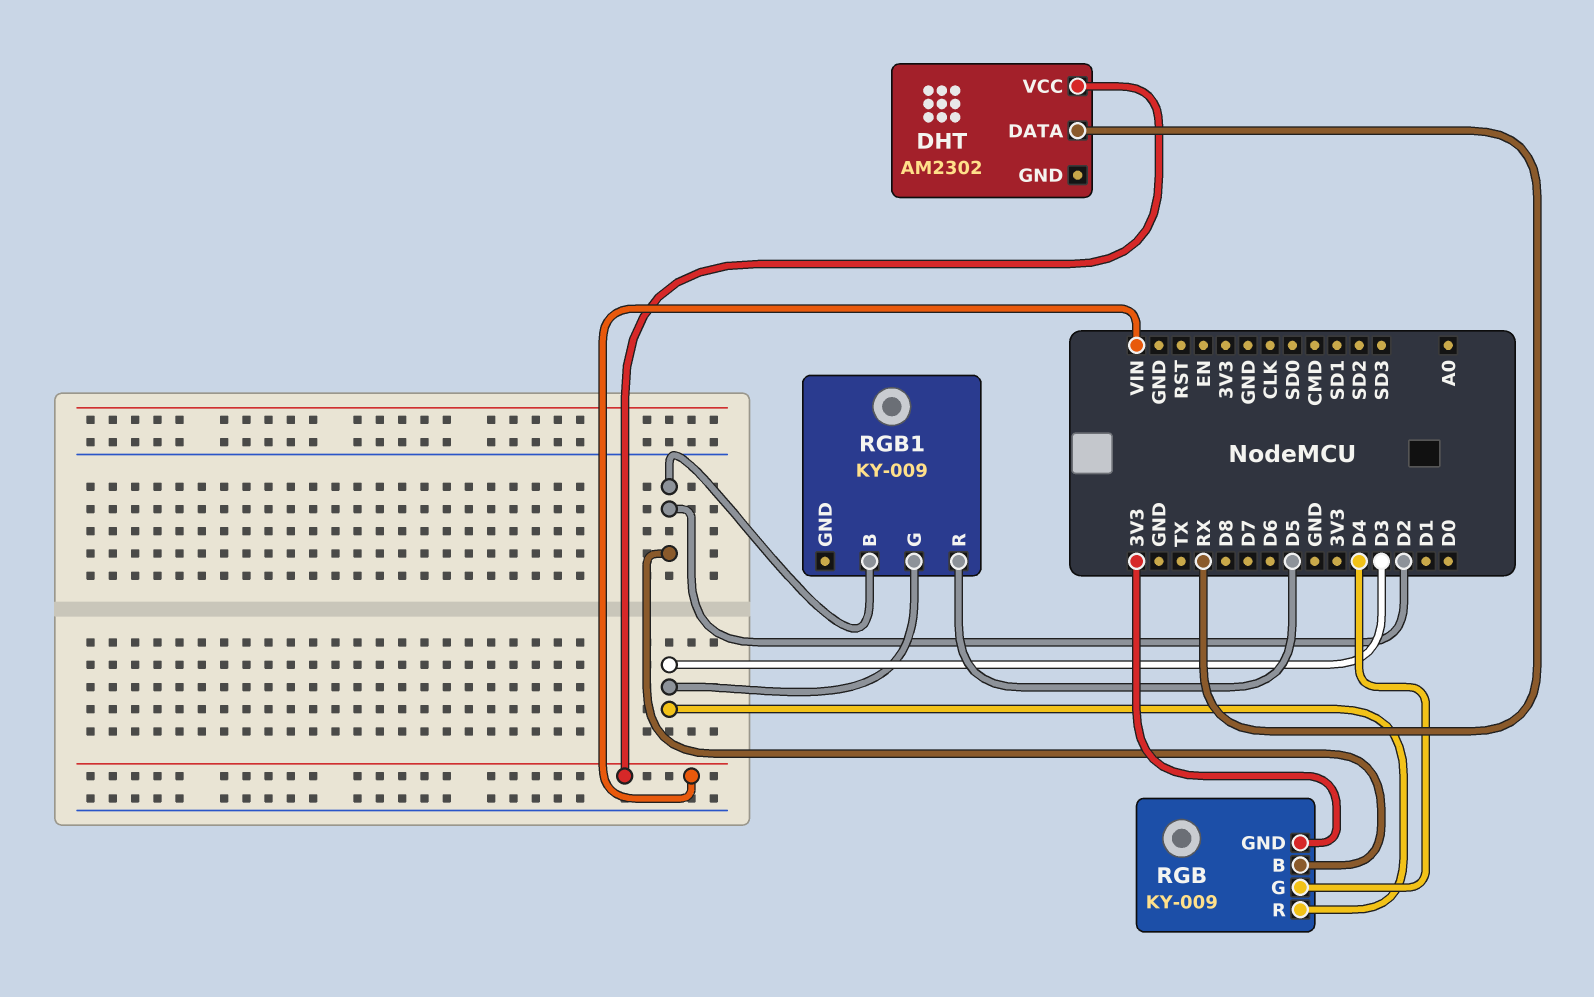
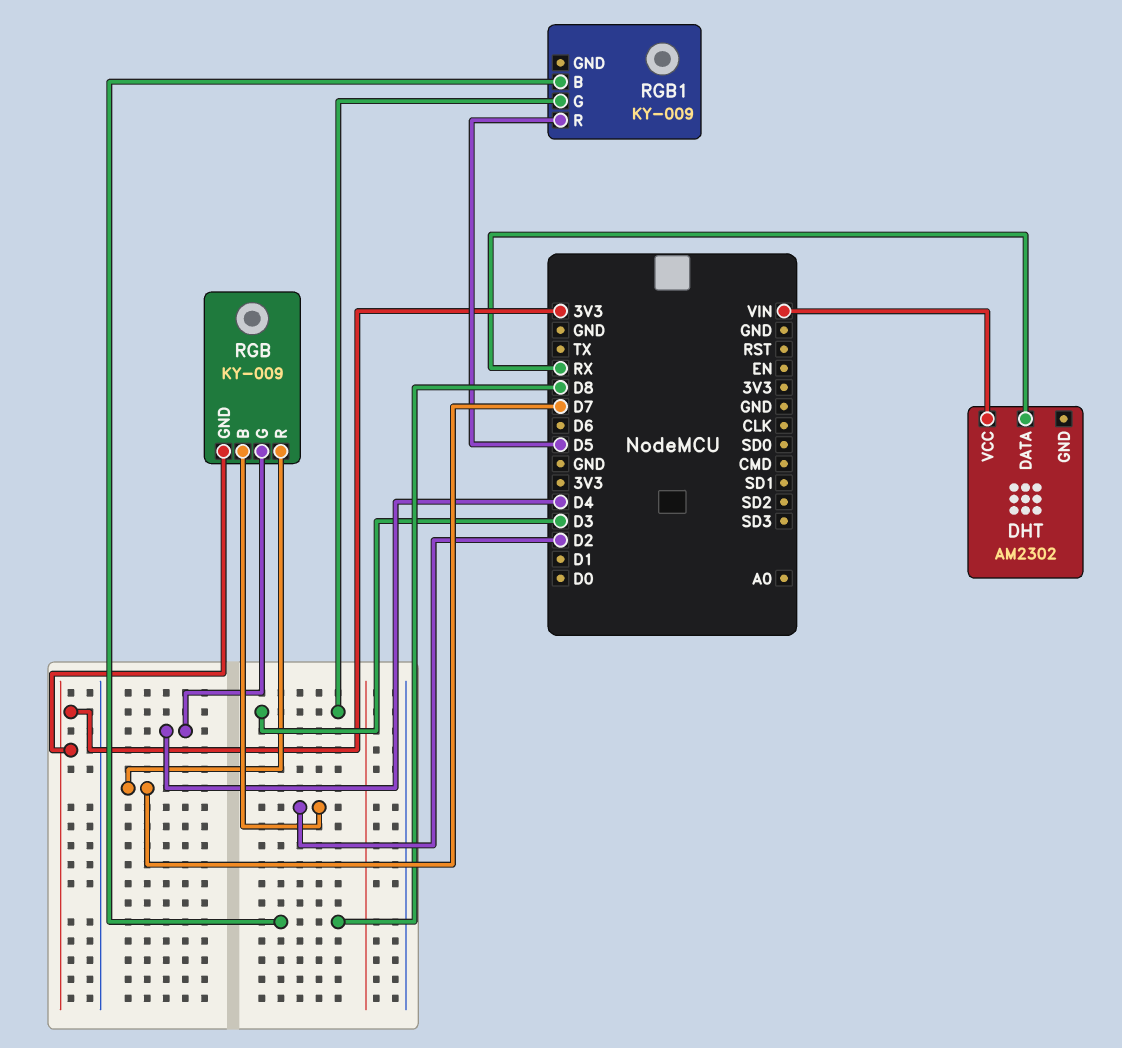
RGB pin R: D3 -> D7
RGB1 pin B: D2 -> D8

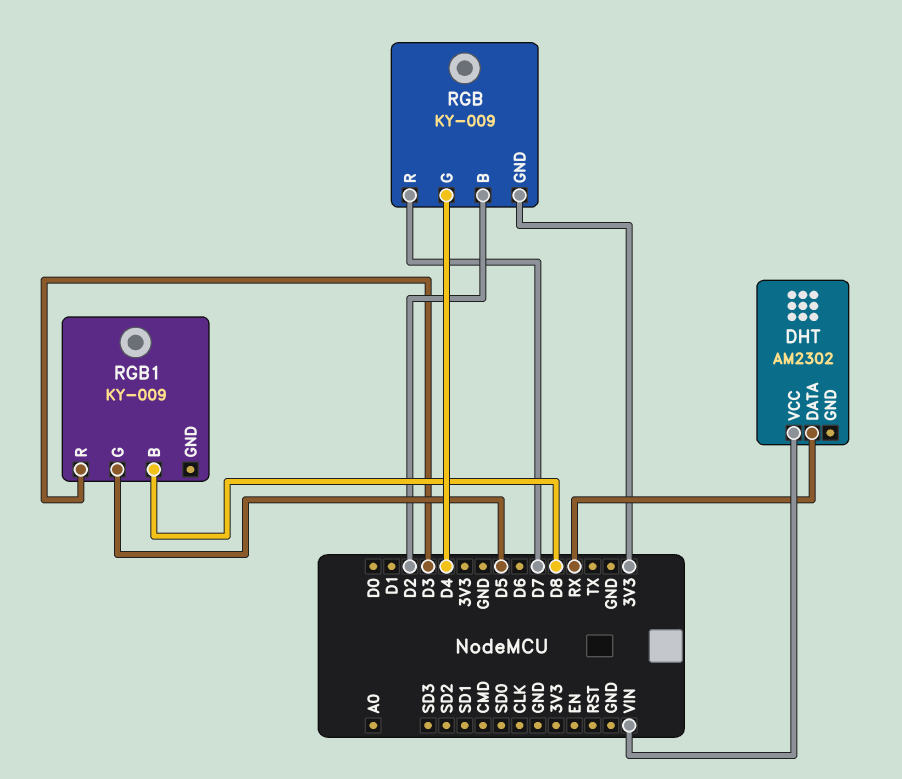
RGB1 pin G: D3 -> D5
RGB1 pin R: D5 -> D3

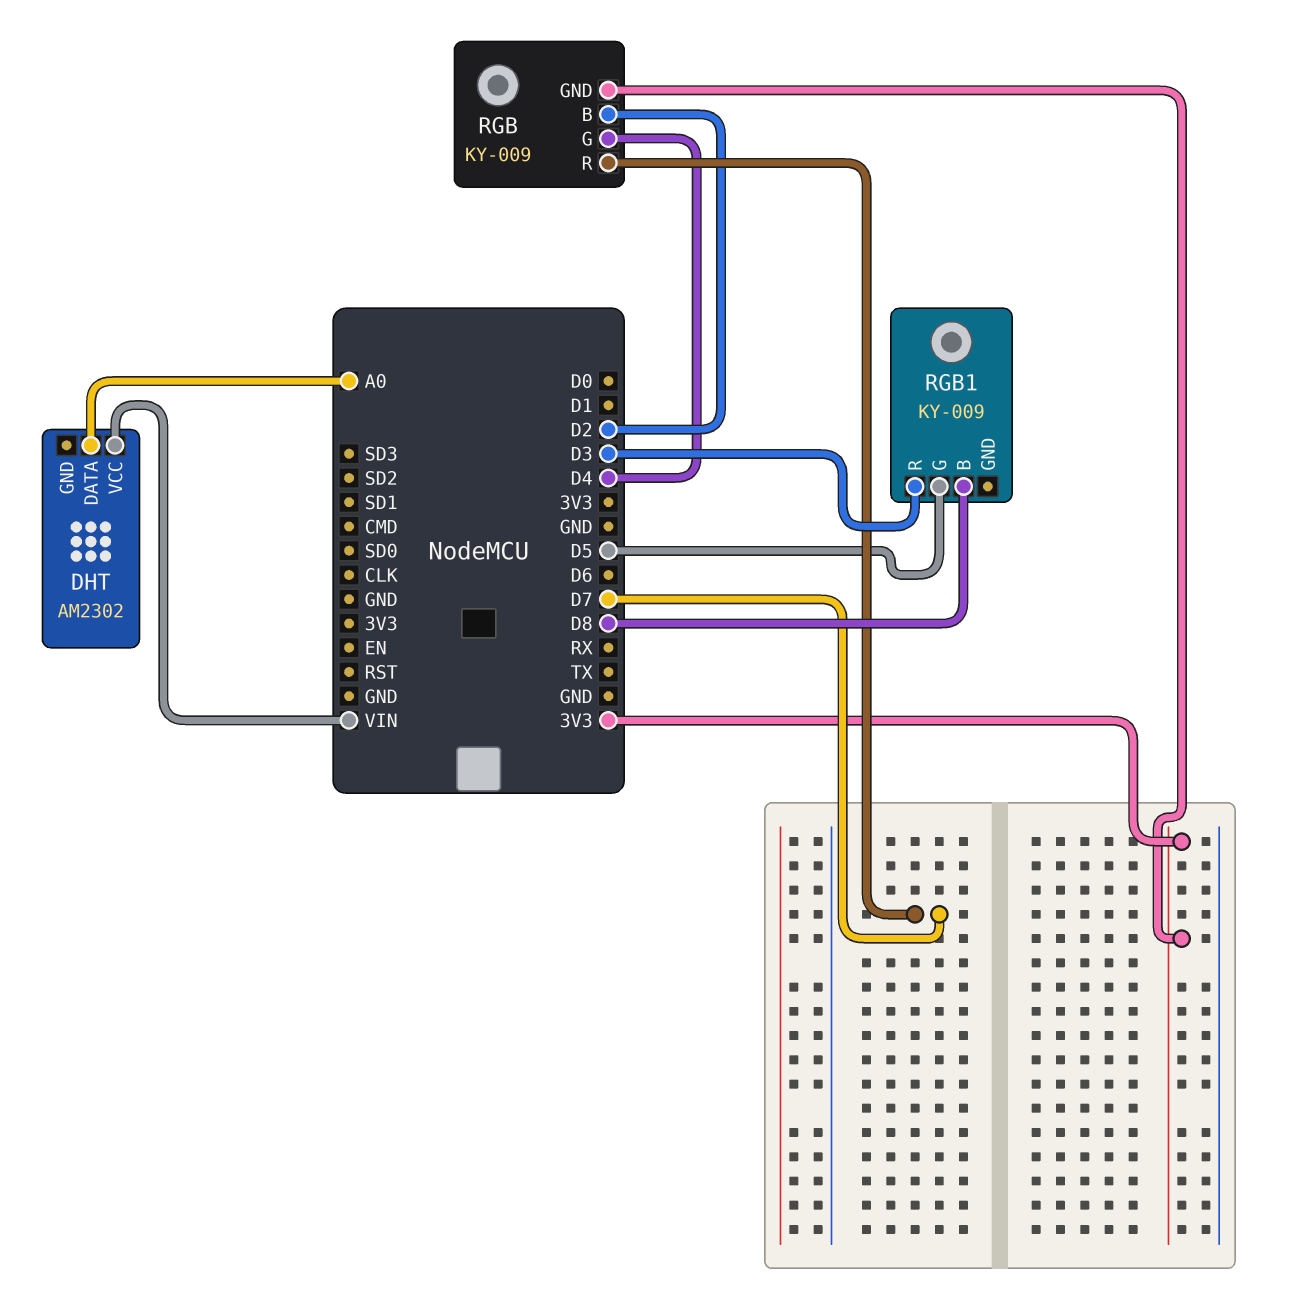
DHT pin DATA: RX -> A0

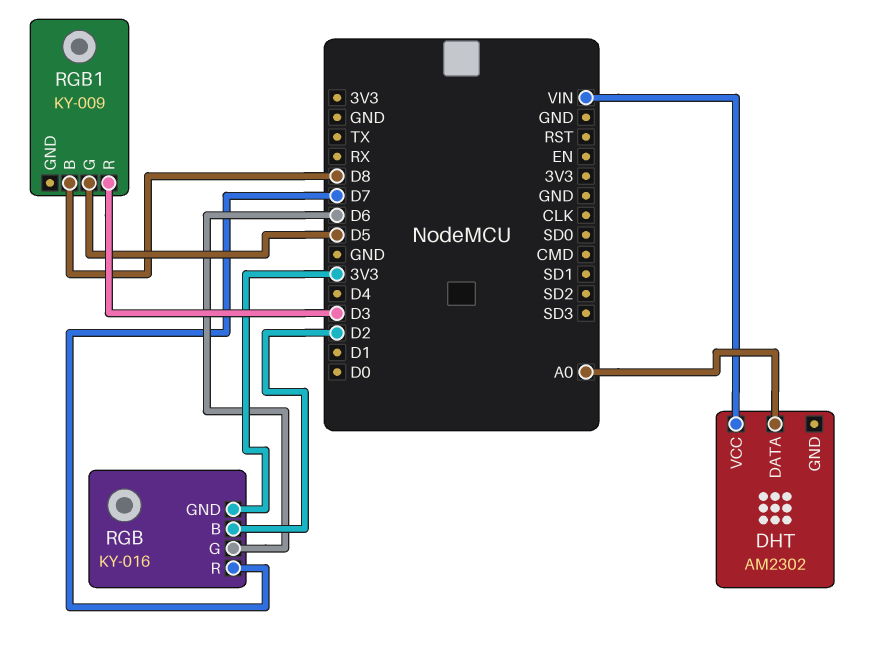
RGB: KY-009 -> KY-016
RGB pin G: D4 -> D6

